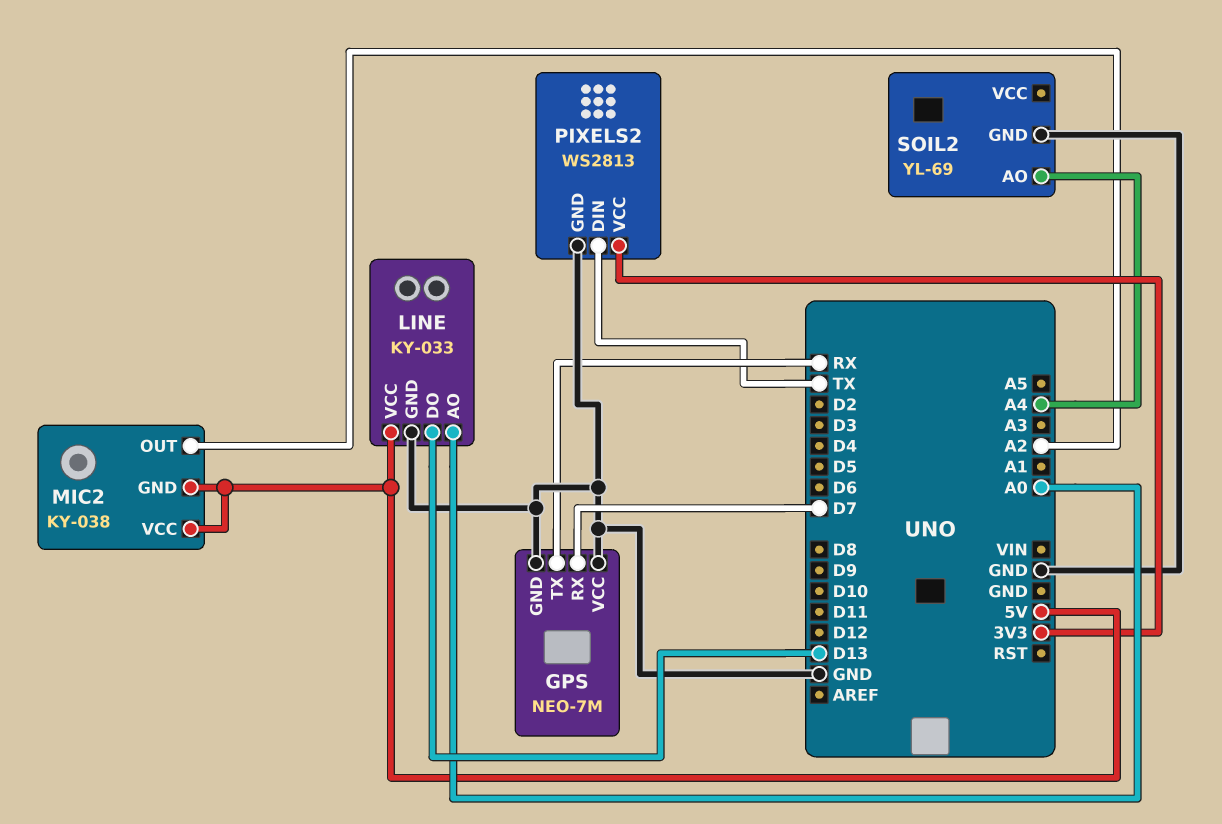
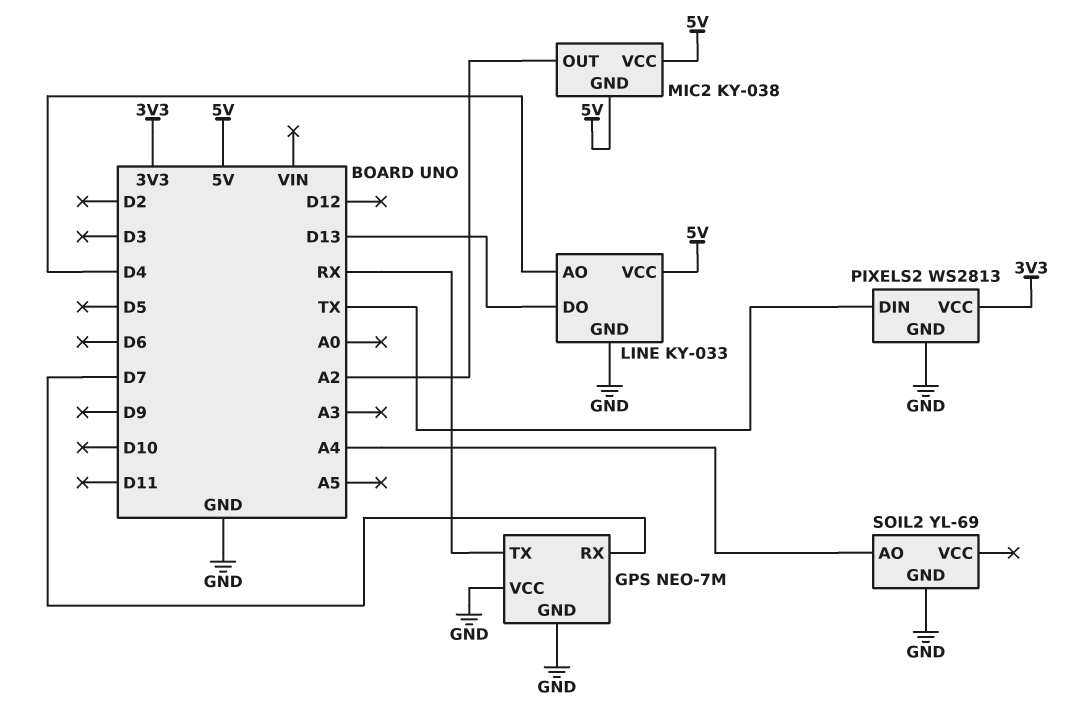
LINE pin AO: A0 -> D4

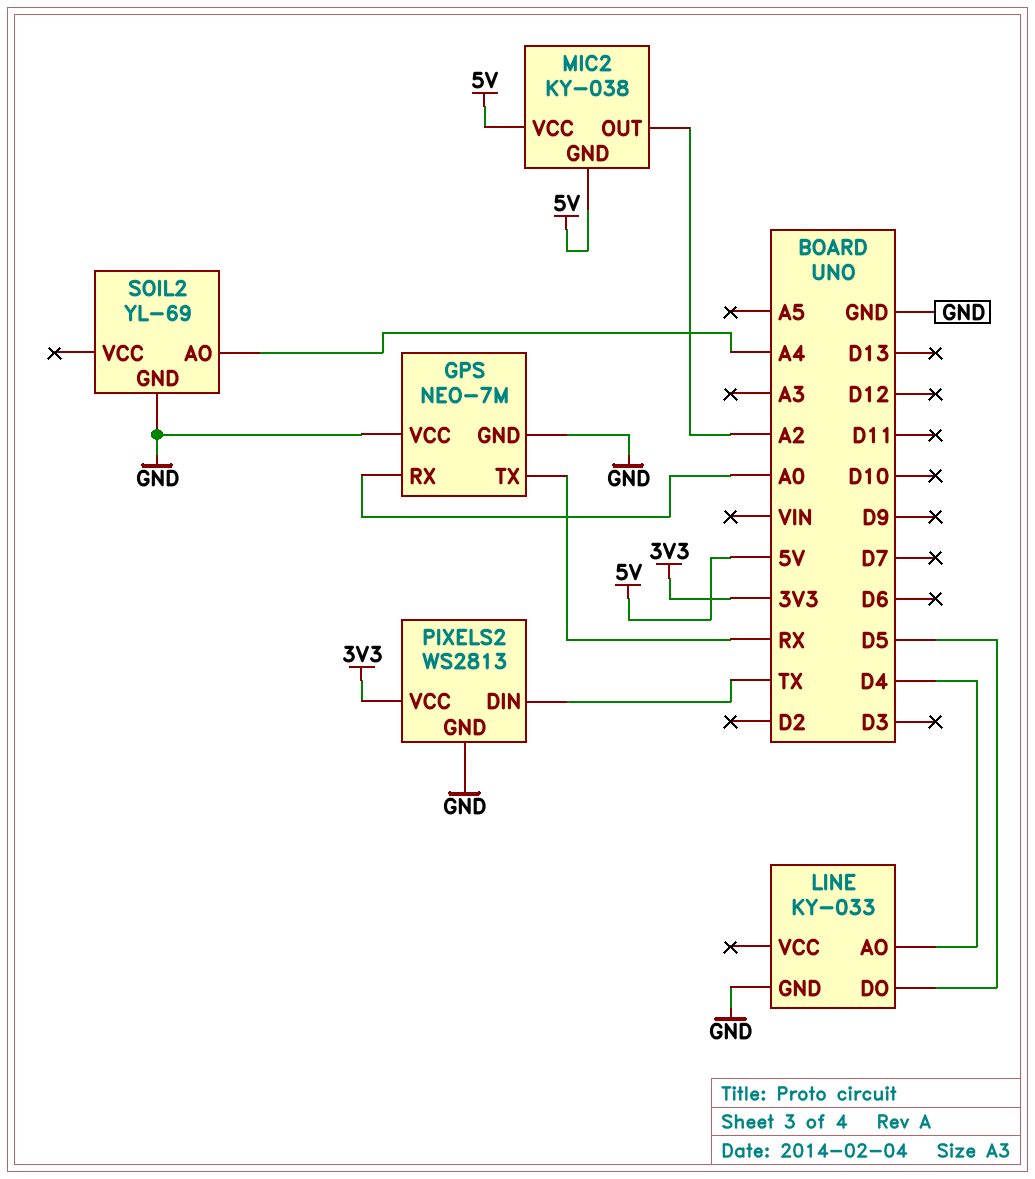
GPS pin RX: D7 -> A0
LINE pin DO: D13 -> D5
LINE pin VCC: 5V -> none

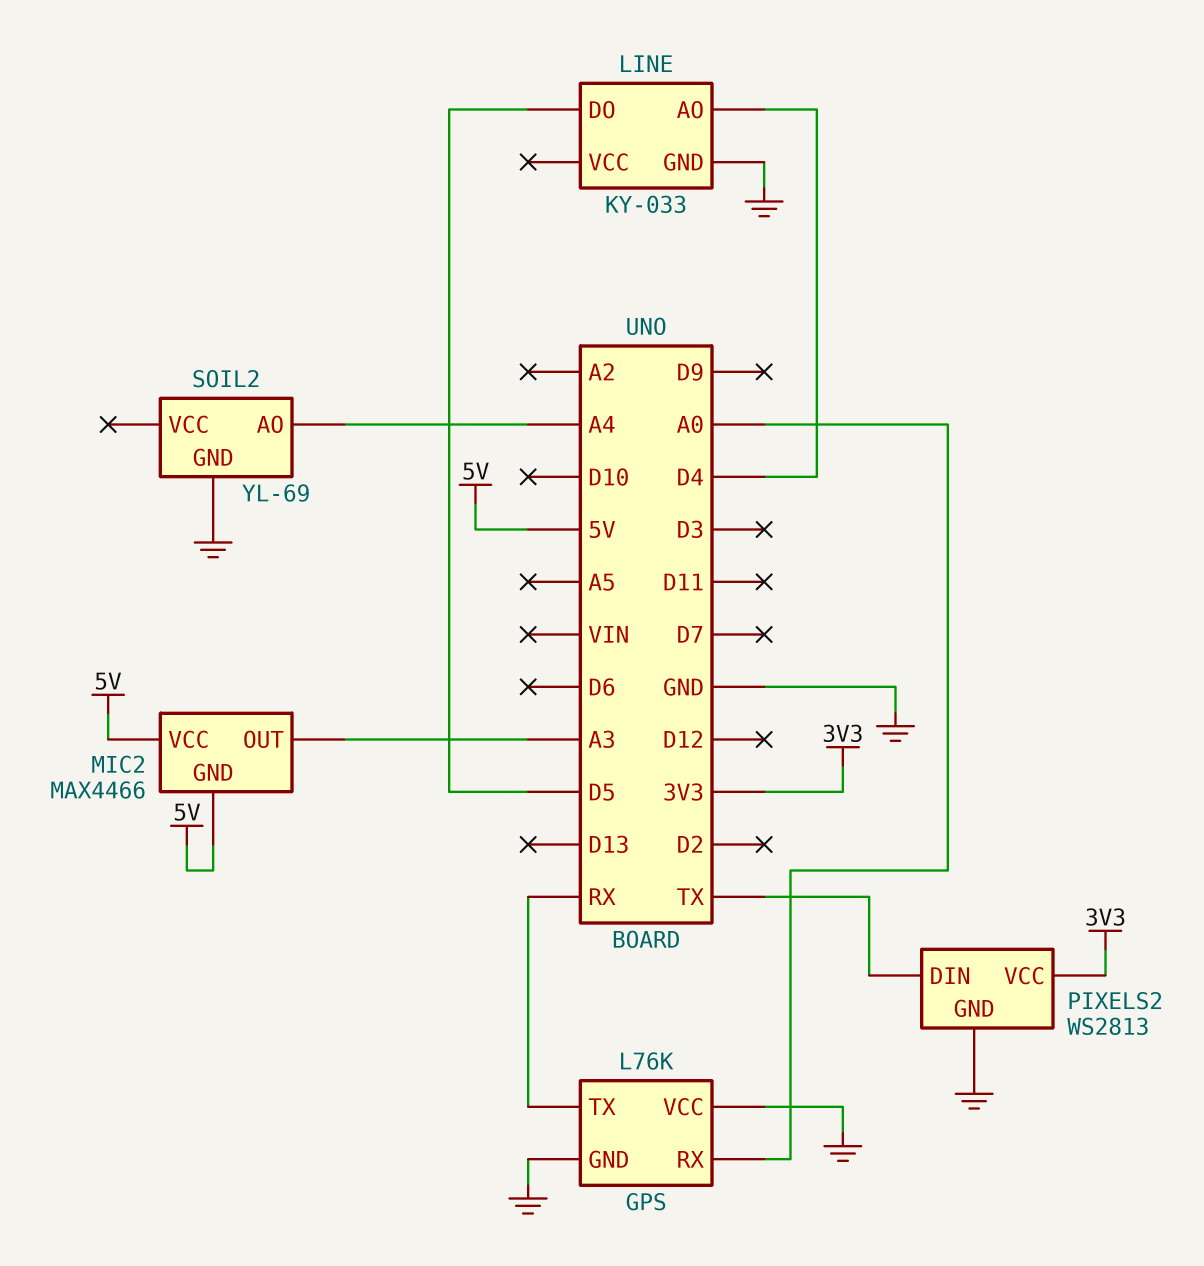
GPS: NEO-7M -> L76K
MIC2: KY-038 -> MAX4466
MIC2 pin OUT: A2 -> A3

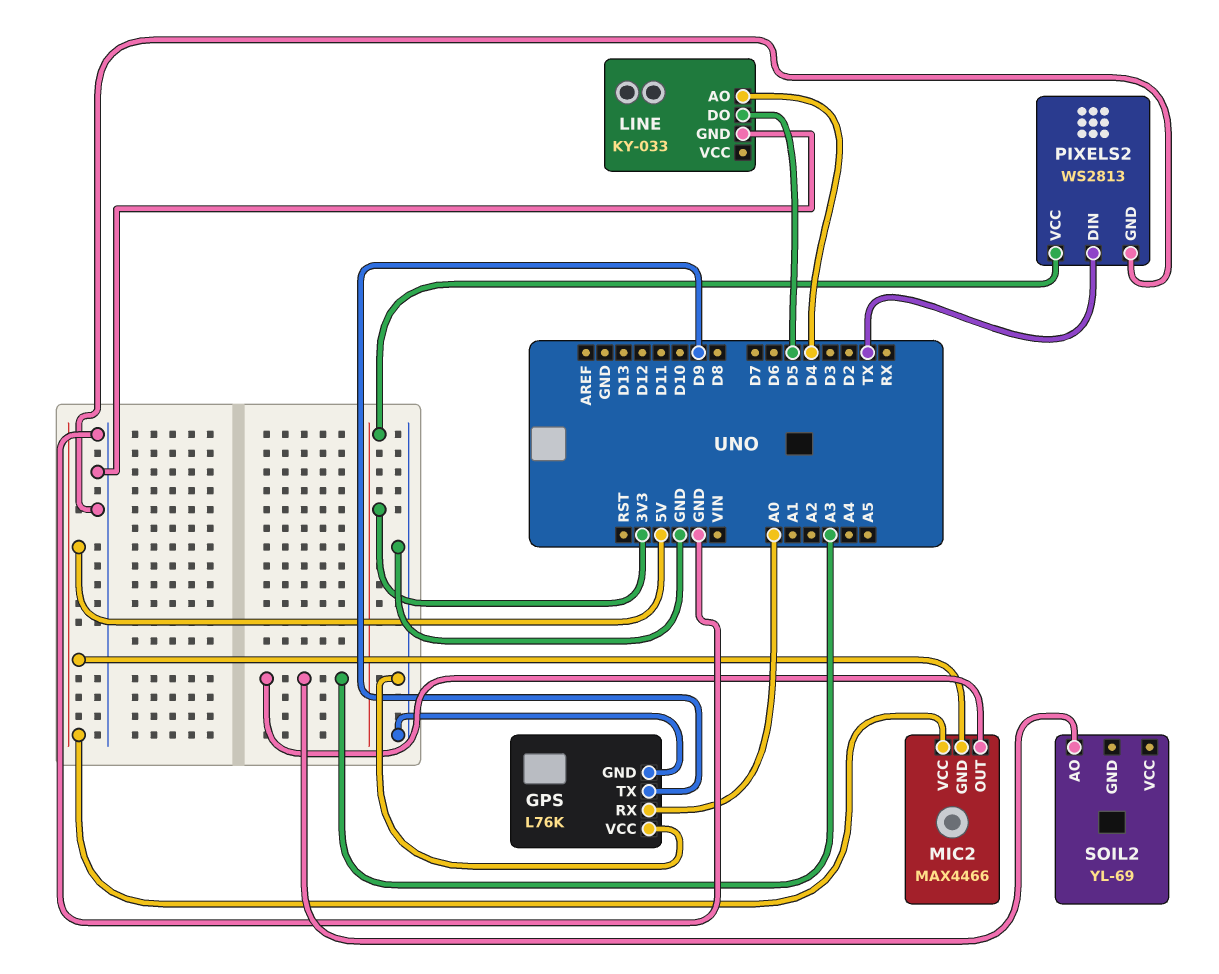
GPS pin TX: RX -> D9
SOIL2 pin AO: A4 -> A3
SOIL2 pin GND: GND -> none

